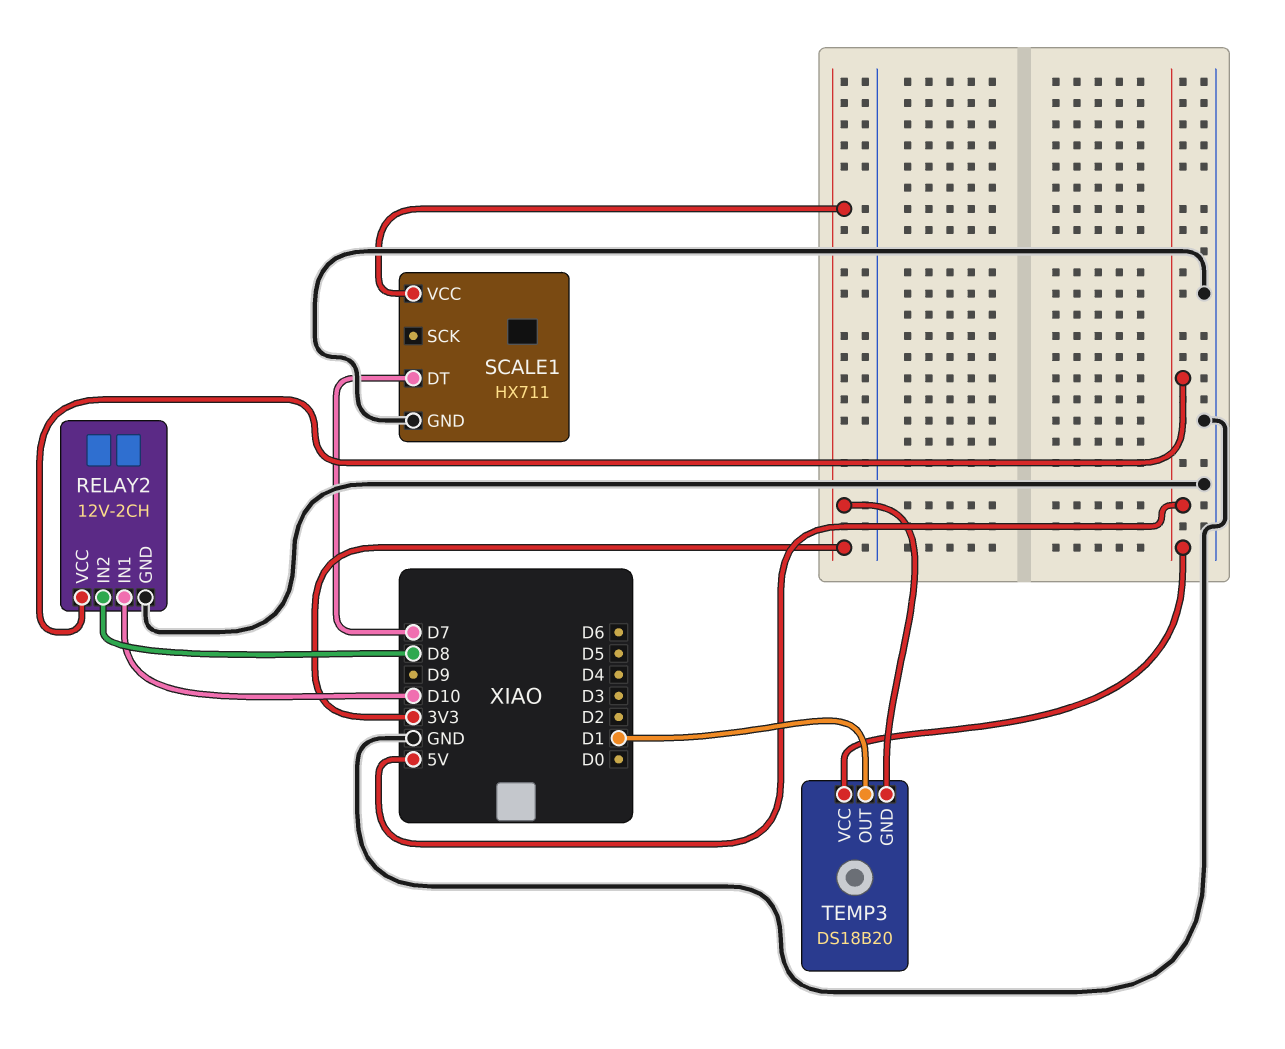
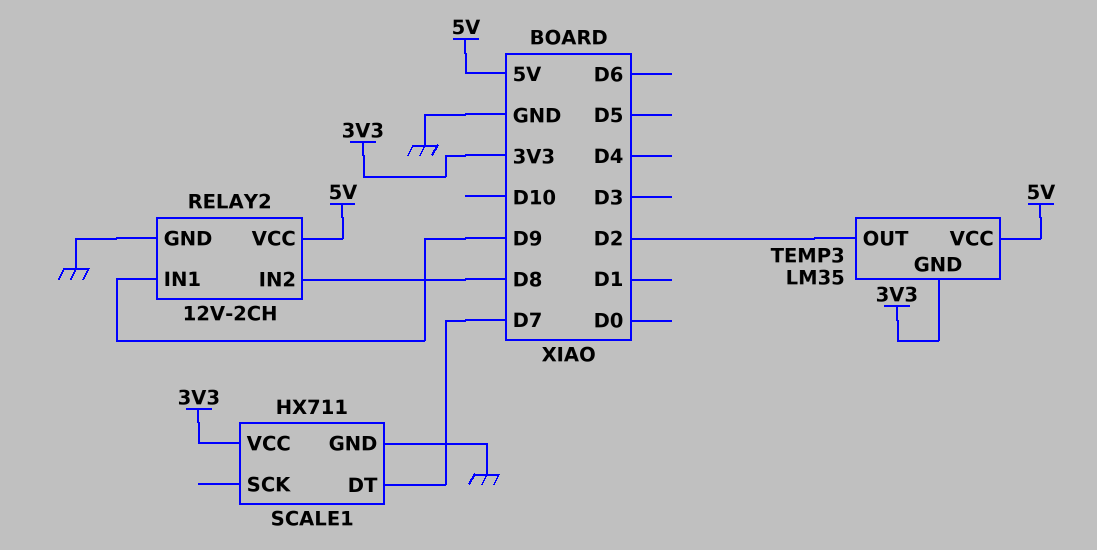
RELAY2 pin IN1: D10 -> D9
TEMP3: DS18B20 -> LM35
TEMP3 pin OUT: D1 -> D2

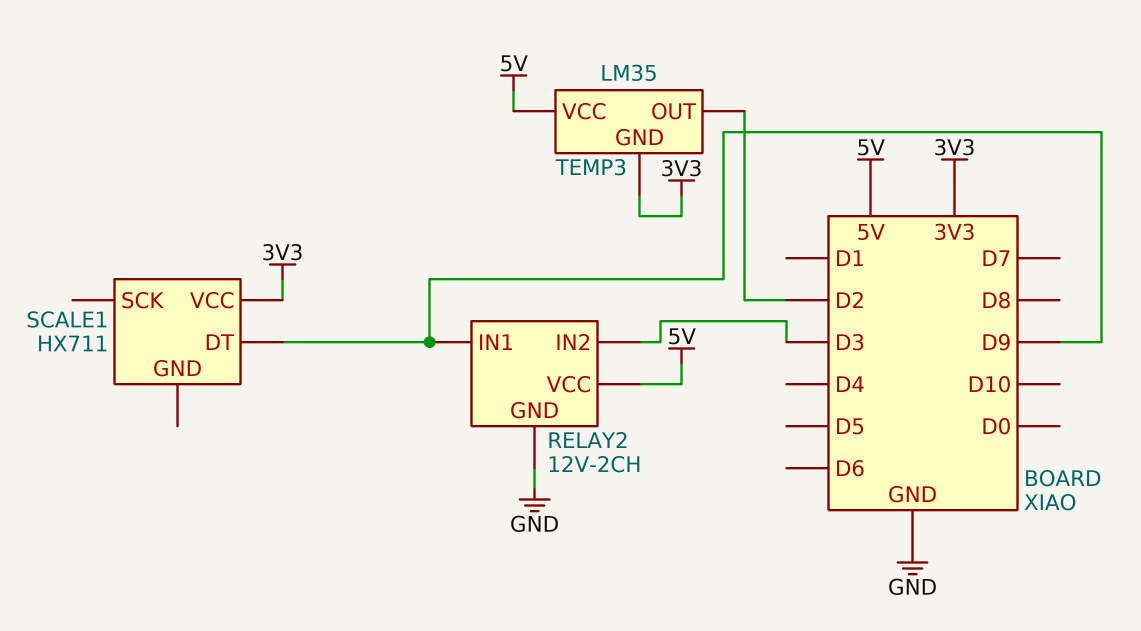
RELAY2 pin IN2: D8 -> D3
SCALE1 pin DT: D7 -> D9
SCALE1 pin GND: GND -> none

